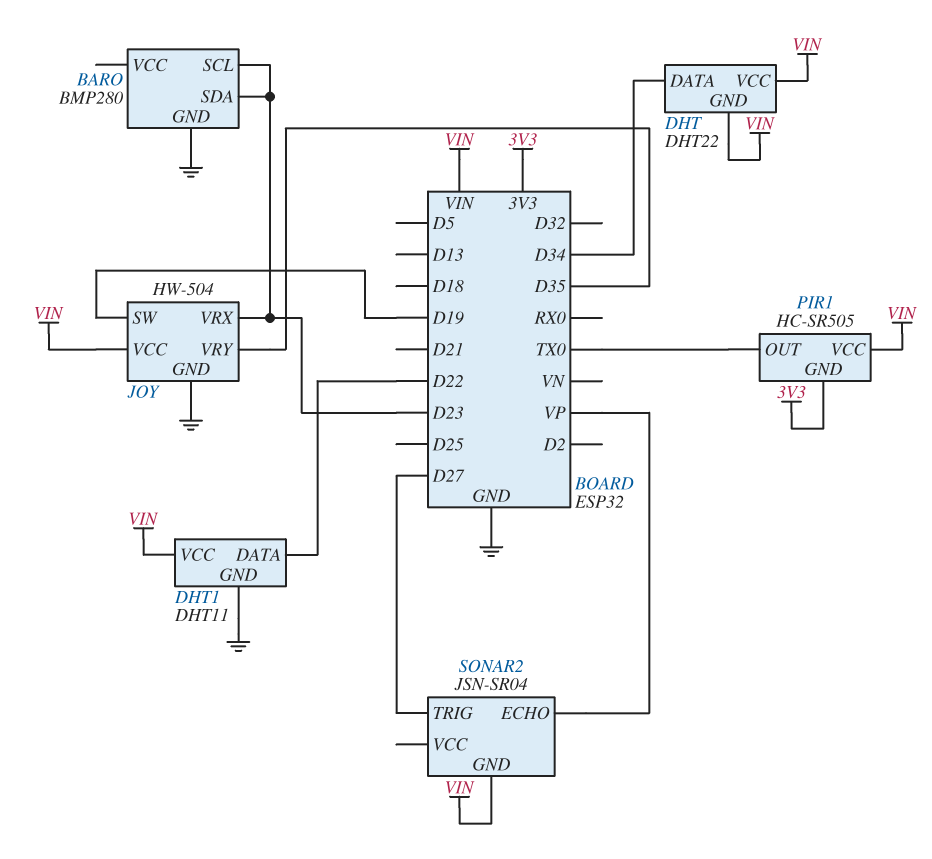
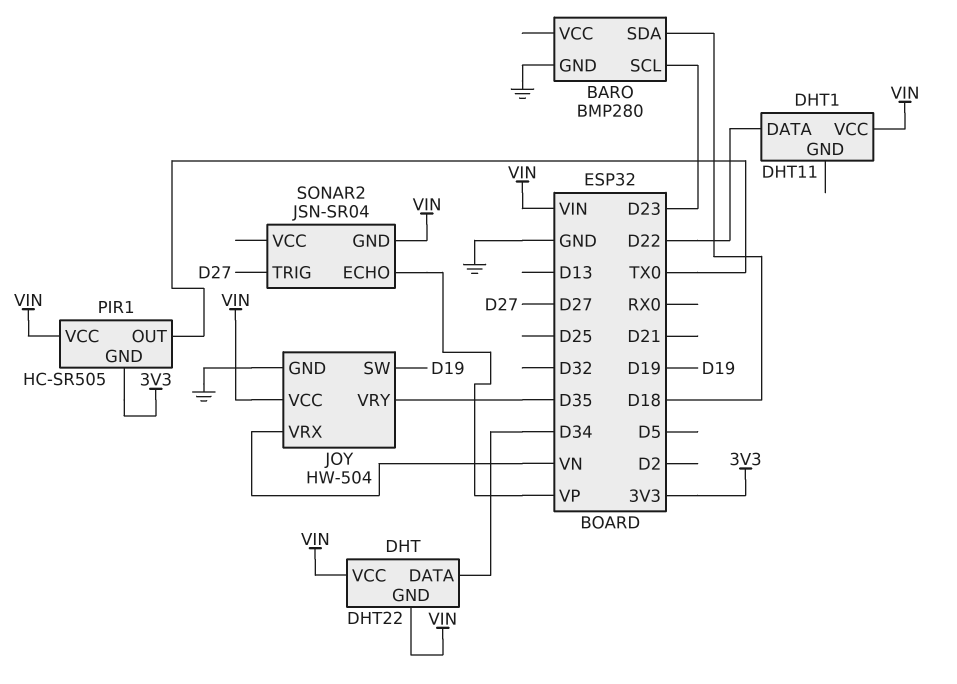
BARO pin SDA: D23 -> D18
DHT1 pin GND: GND -> none
JOY pin VRX: D23 -> VN

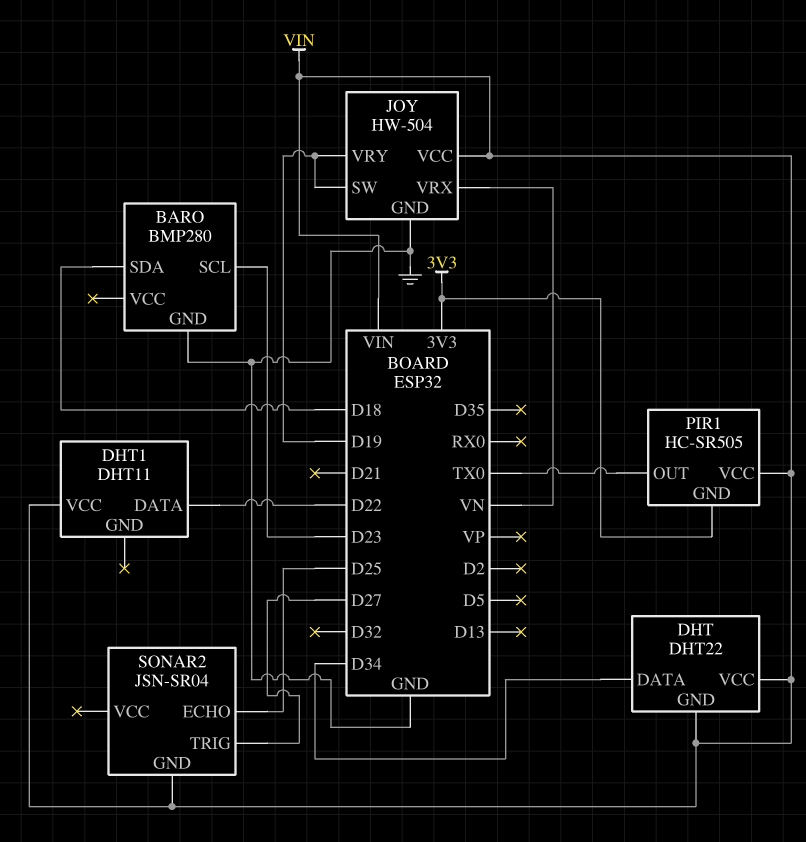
JOY pin VRY: D35 -> D19
SONAR2 pin ECHO: VP -> D25

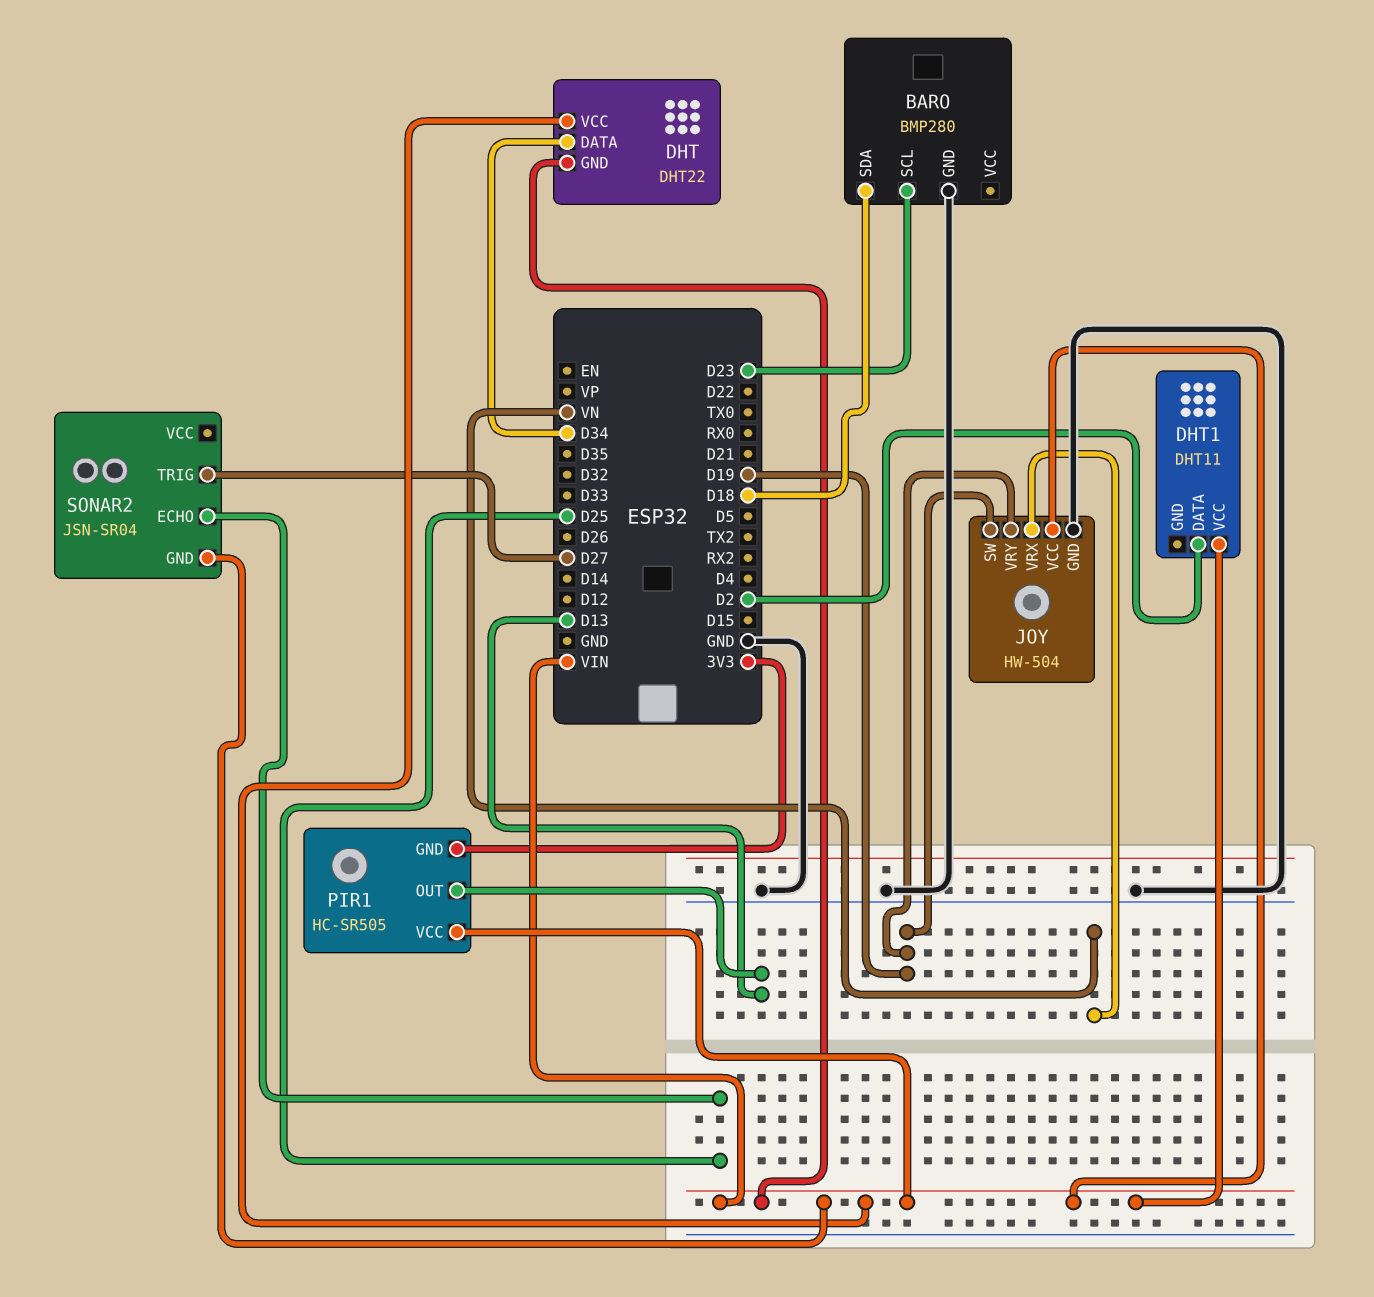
DHT1 pin DATA: D22 -> D2
PIR1 pin OUT: TX0 -> D13

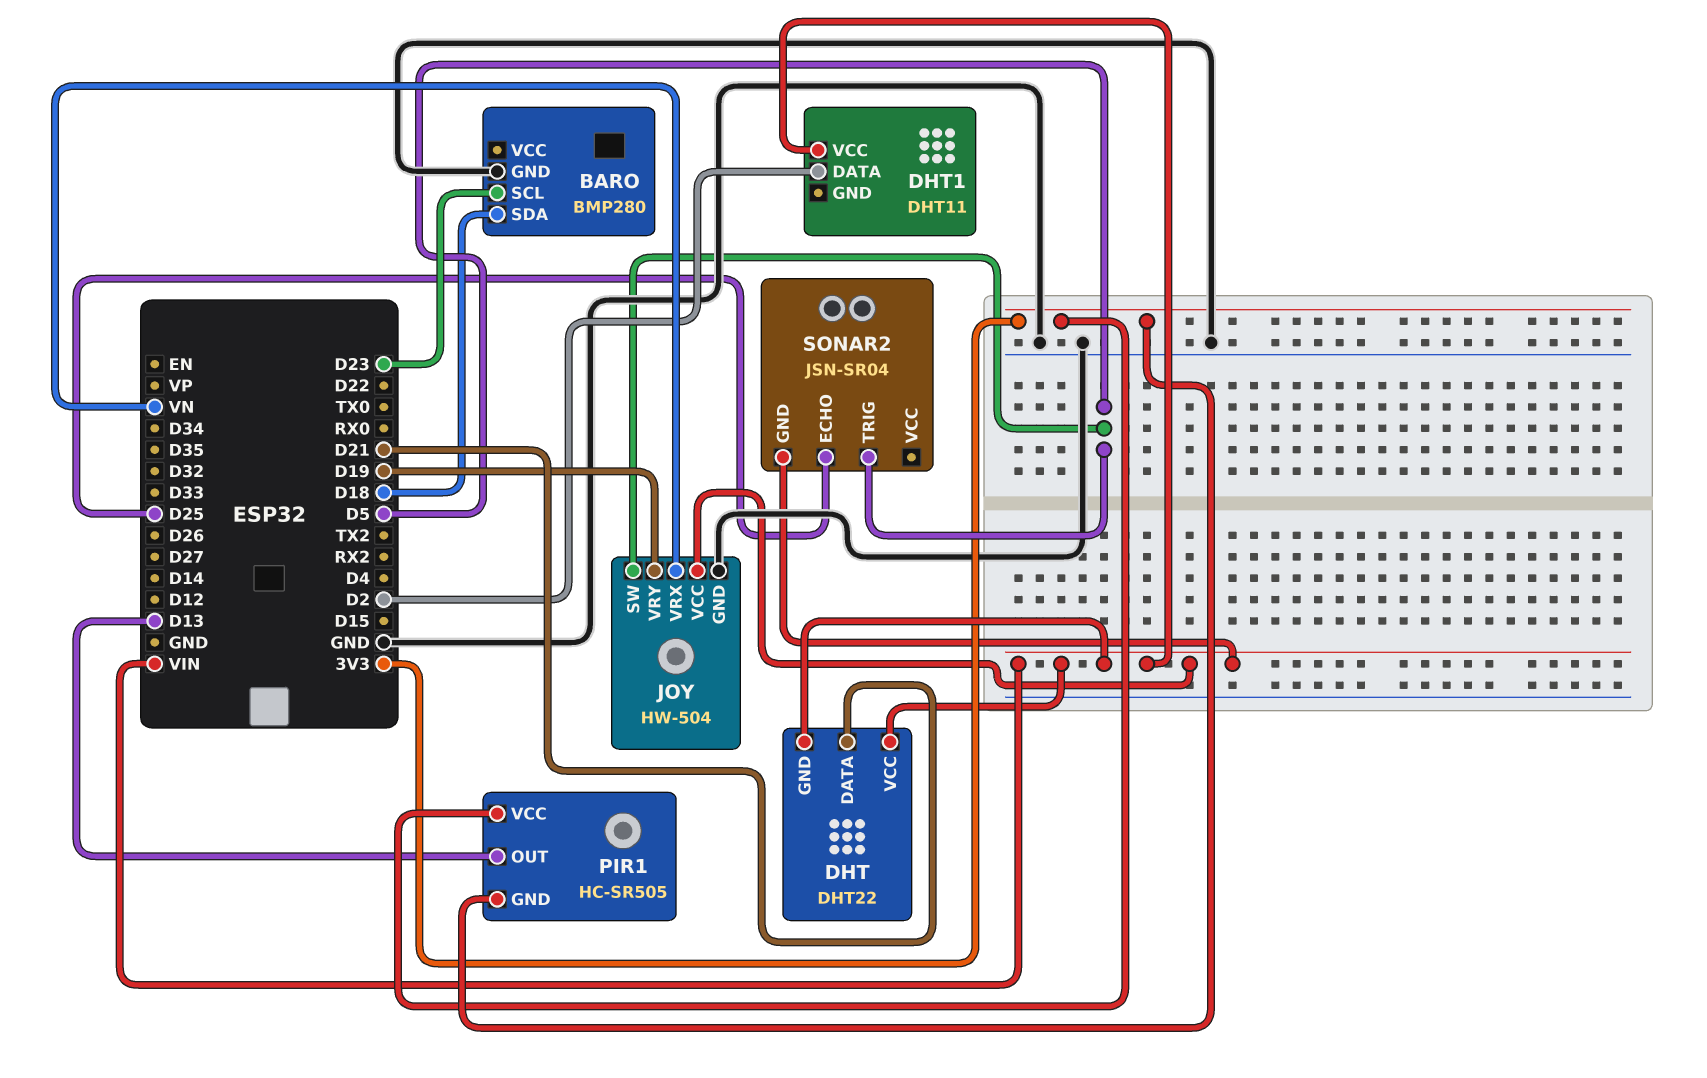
DHT pin DATA: D34 -> D21
JOY pin SW: D19 -> D5
PIR1 pin VCC: VIN -> 3V3
SONAR2 pin TRIG: D27 -> D5

